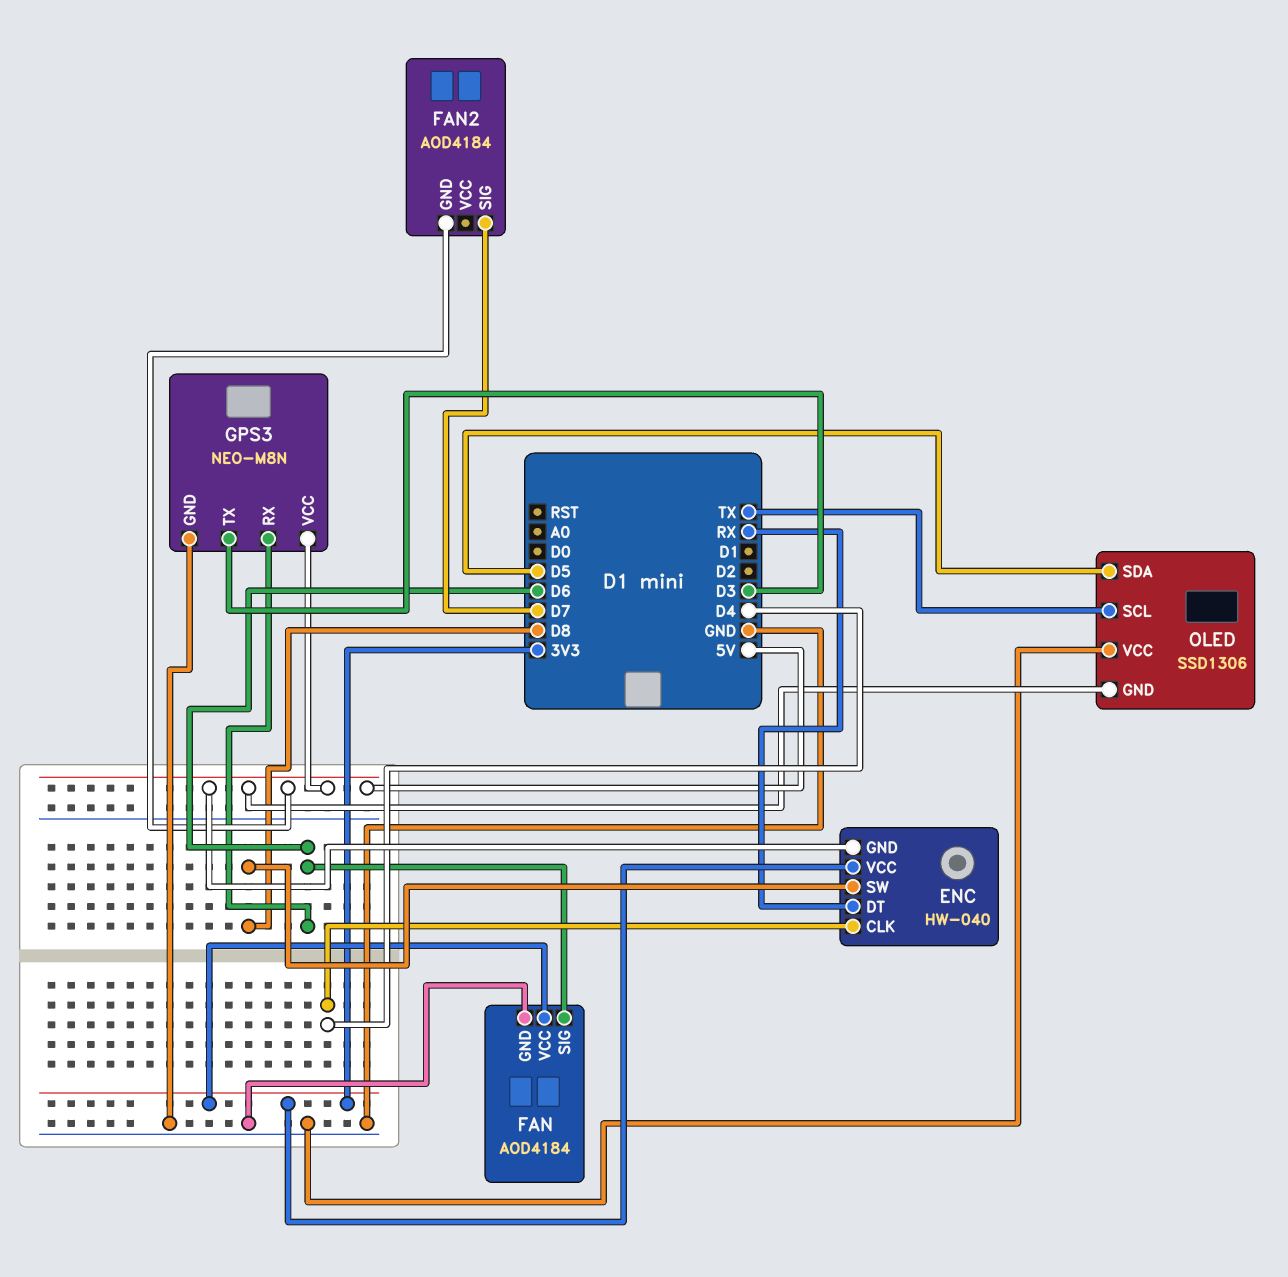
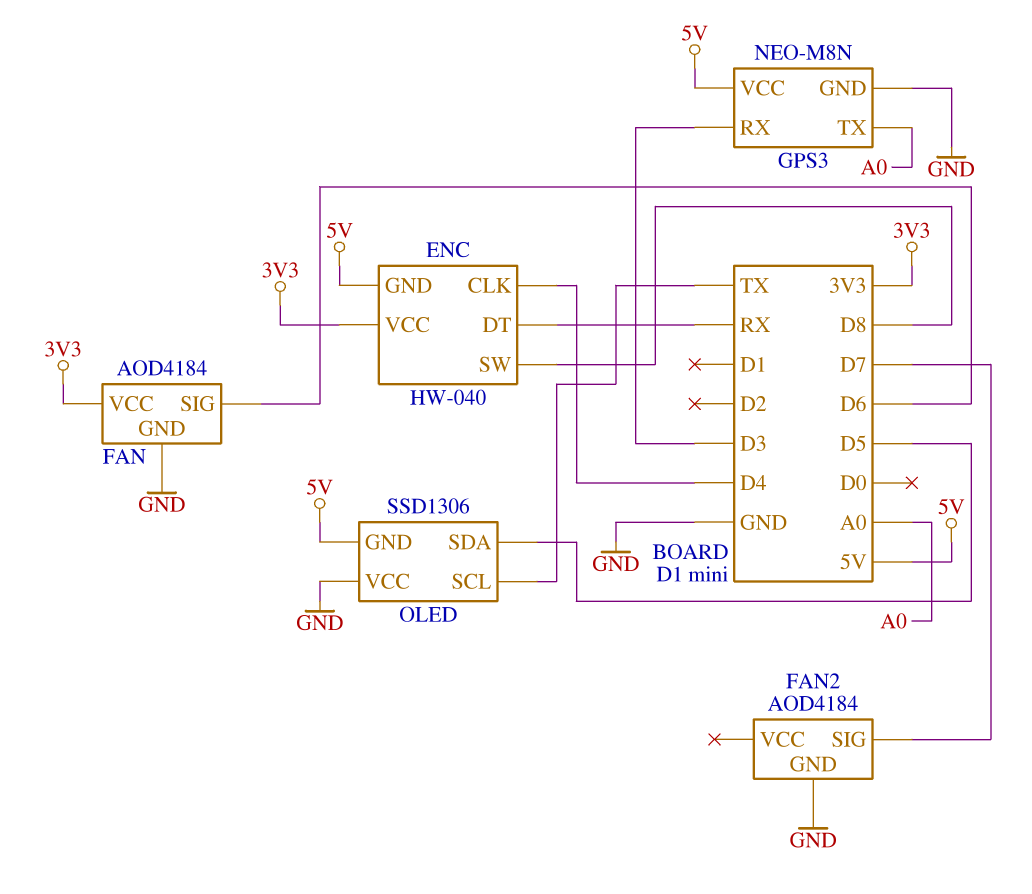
FAN2 pin GND: 5V -> GND
GPS3 pin RX: D6 -> D3
GPS3 pin TX: D3 -> A0

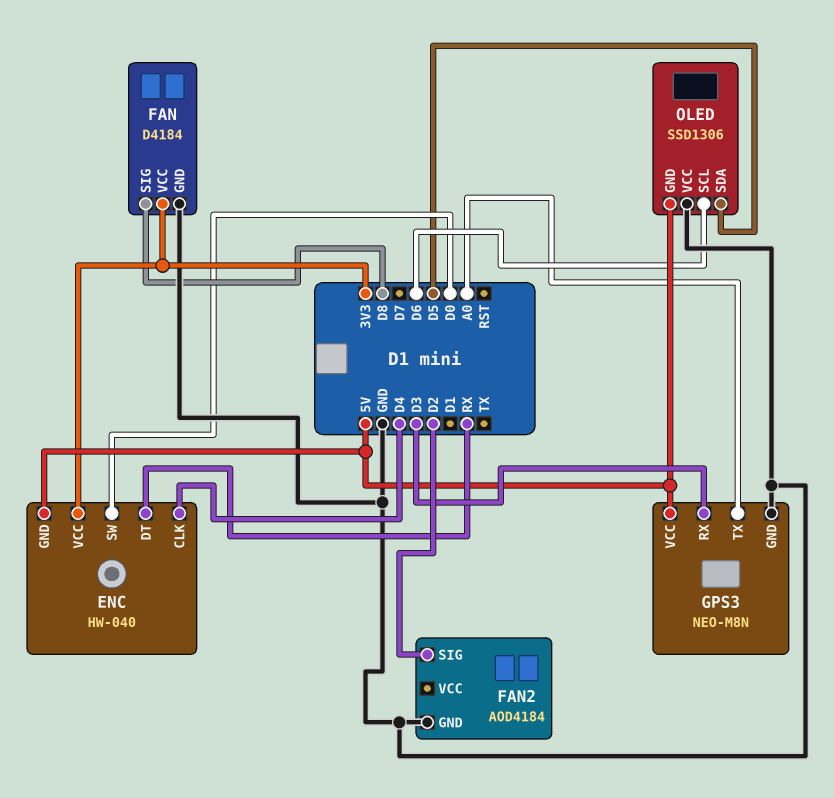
ENC pin SW: D8 -> D0
FAN: AOD4184 -> D4184
FAN pin SIG: D6 -> D8
FAN2 pin SIG: D7 -> D2
OLED pin SCL: TX -> D6

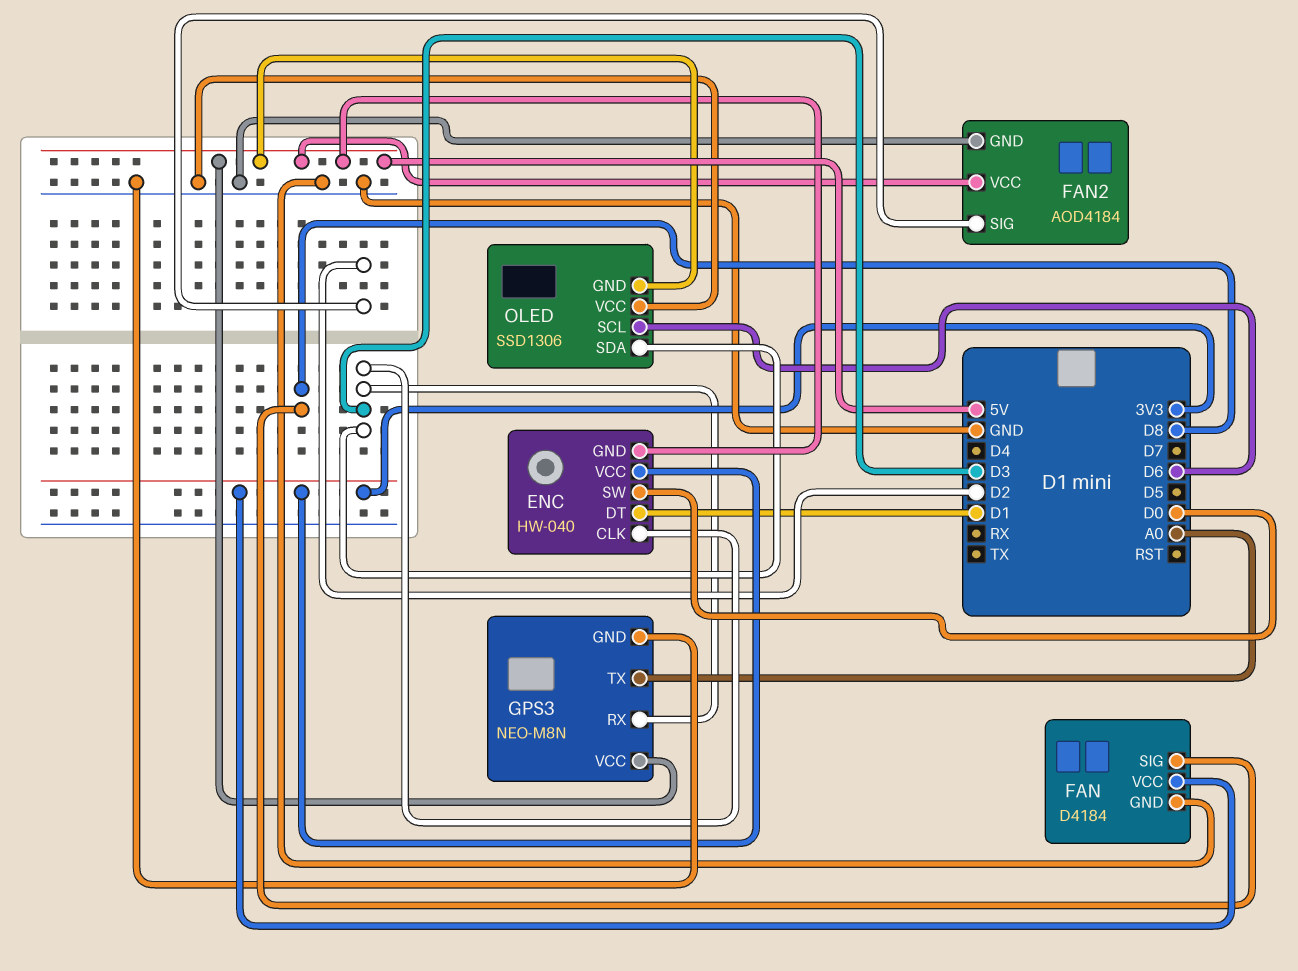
ENC pin CLK: D4 -> D3
ENC pin DT: RX -> D1
FAN2 pin VCC: none -> 5V
OLED pin SDA: D5 -> D3

